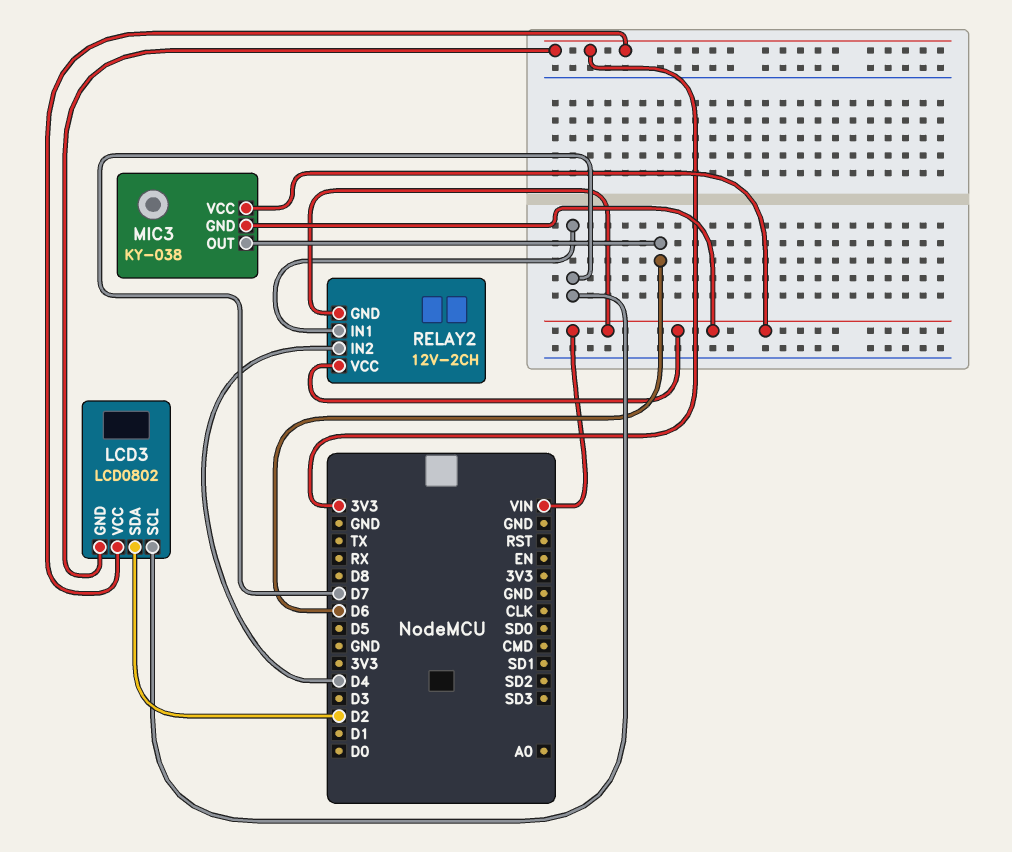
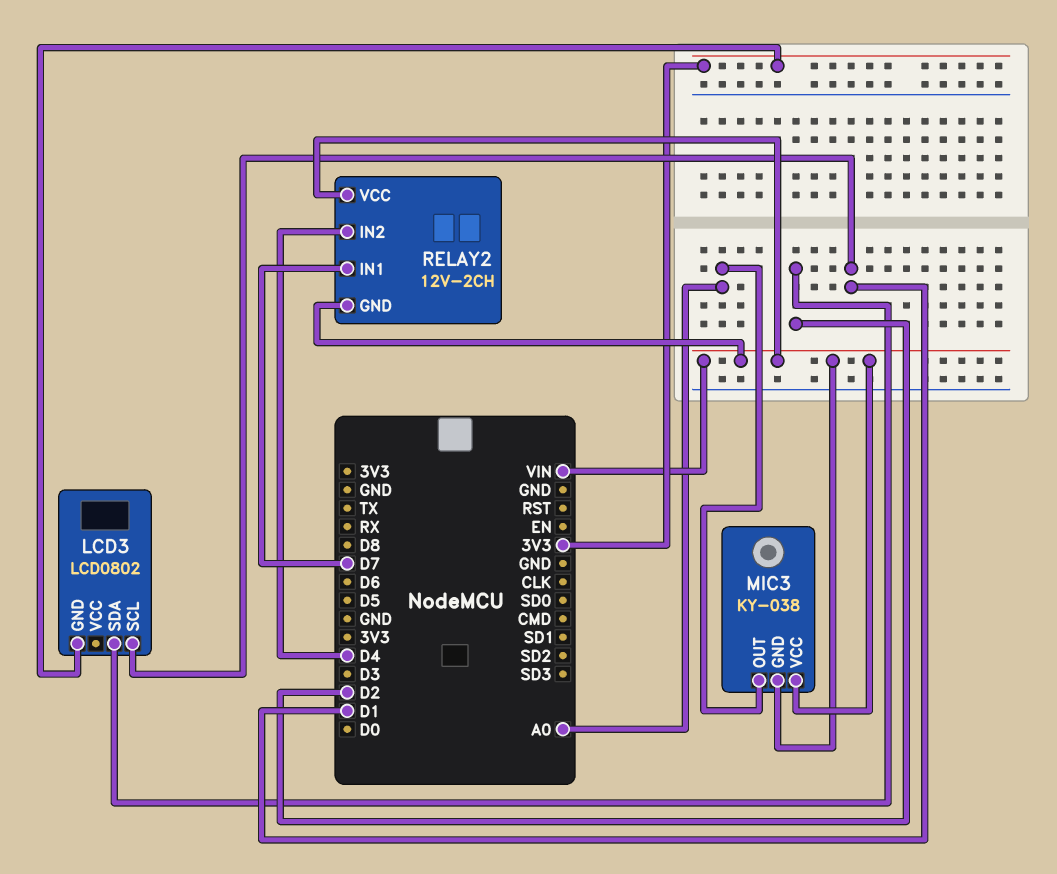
LCD3 pin SCL: D7 -> D1
LCD3 pin VCC: 3V3 -> none
MIC3 pin OUT: D6 -> A0

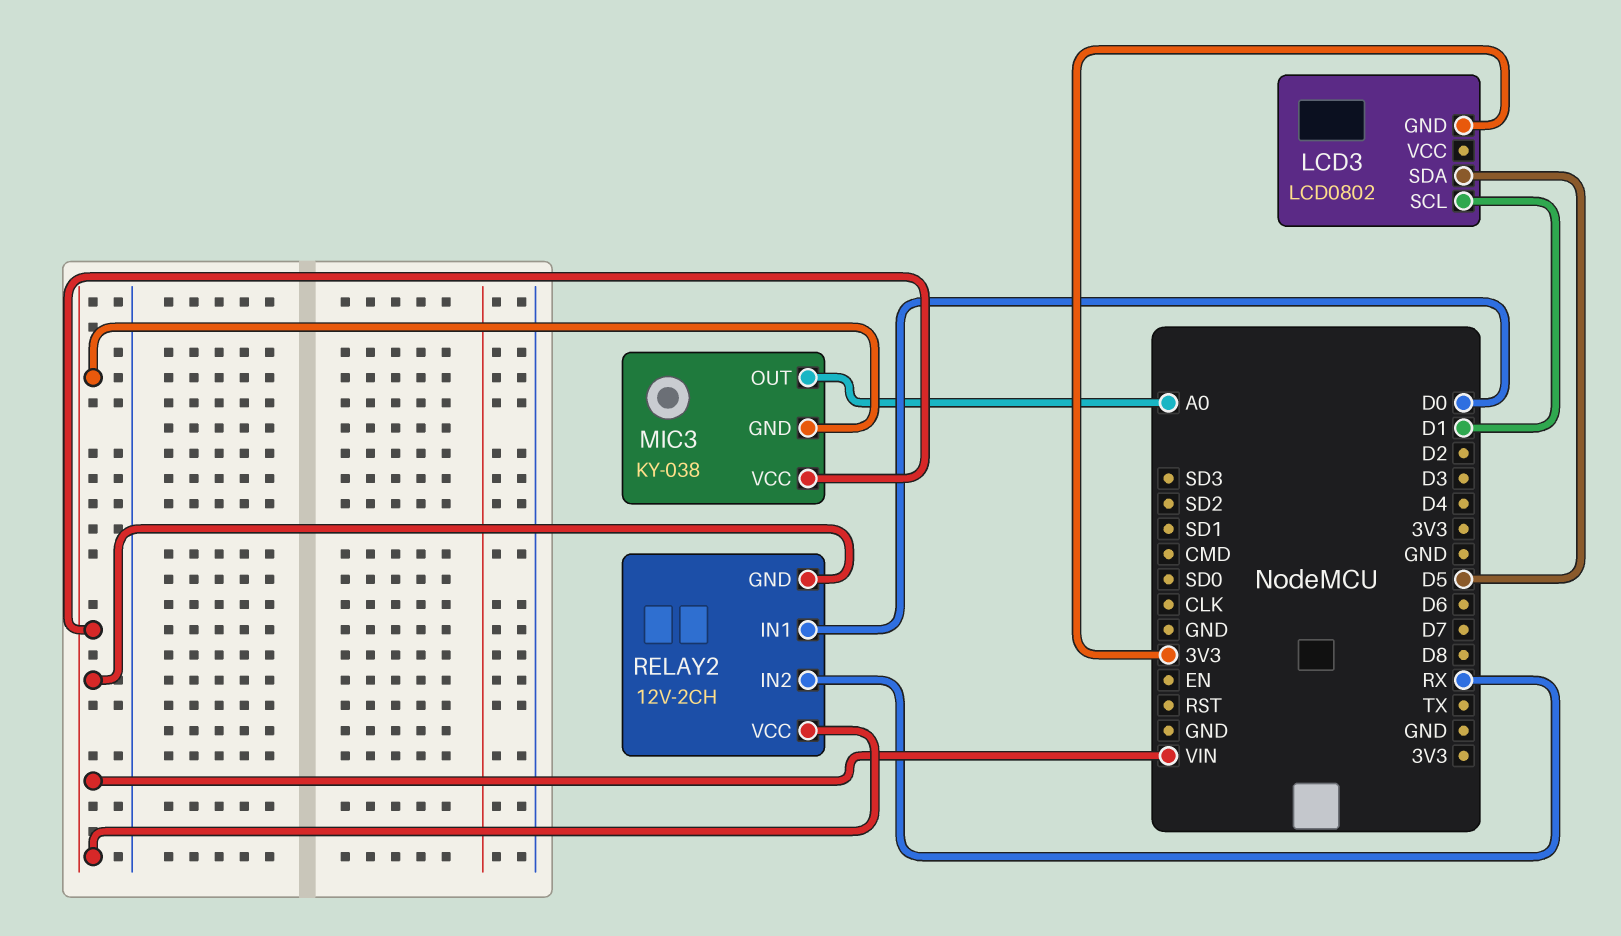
LCD3 pin SDA: D2 -> D5
RELAY2 pin IN1: D7 -> D0
RELAY2 pin IN2: D4 -> RX

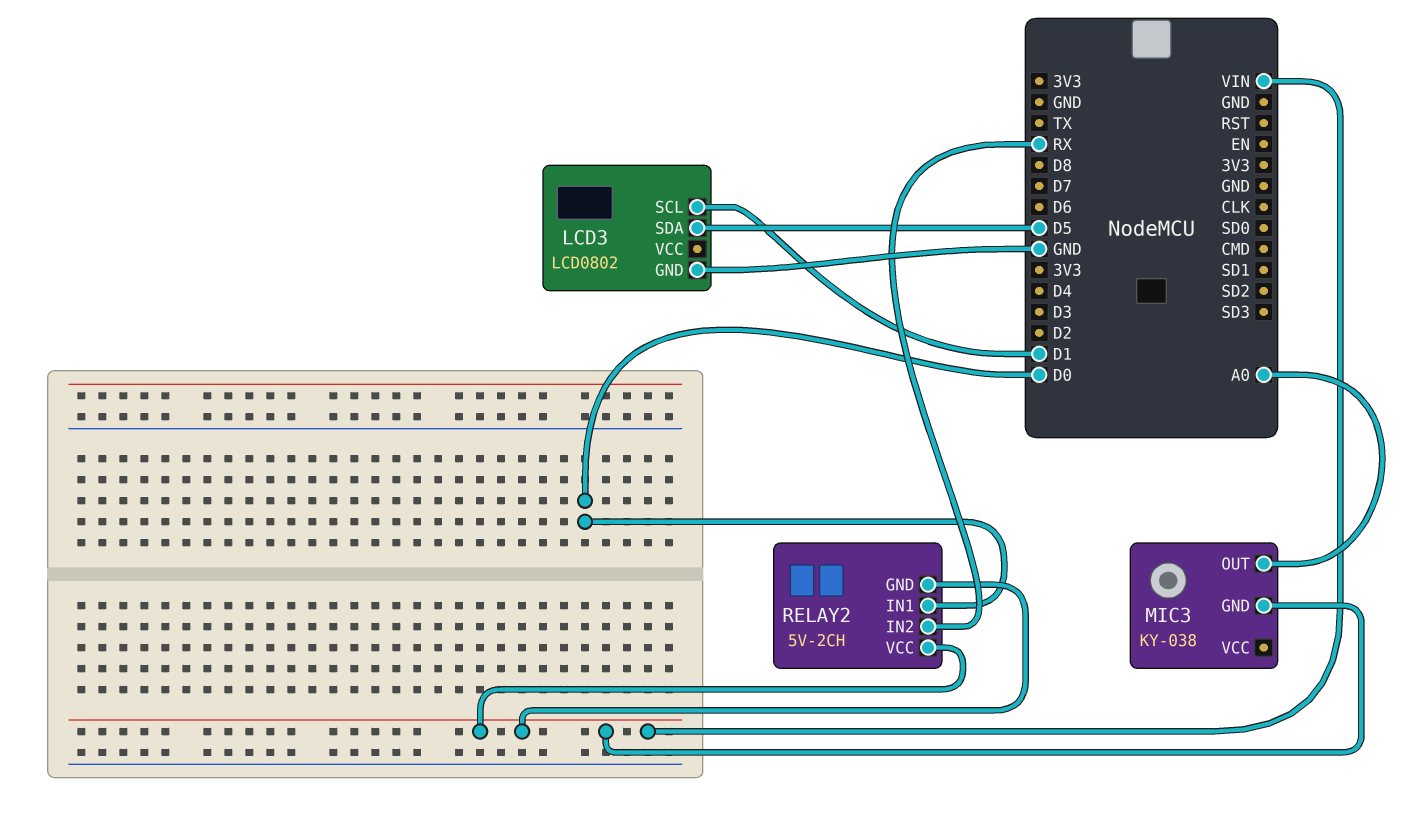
LCD3 pin GND: 3V3 -> GND
MIC3 pin VCC: VIN -> none
RELAY2: 12V-2CH -> 5V-2CH

